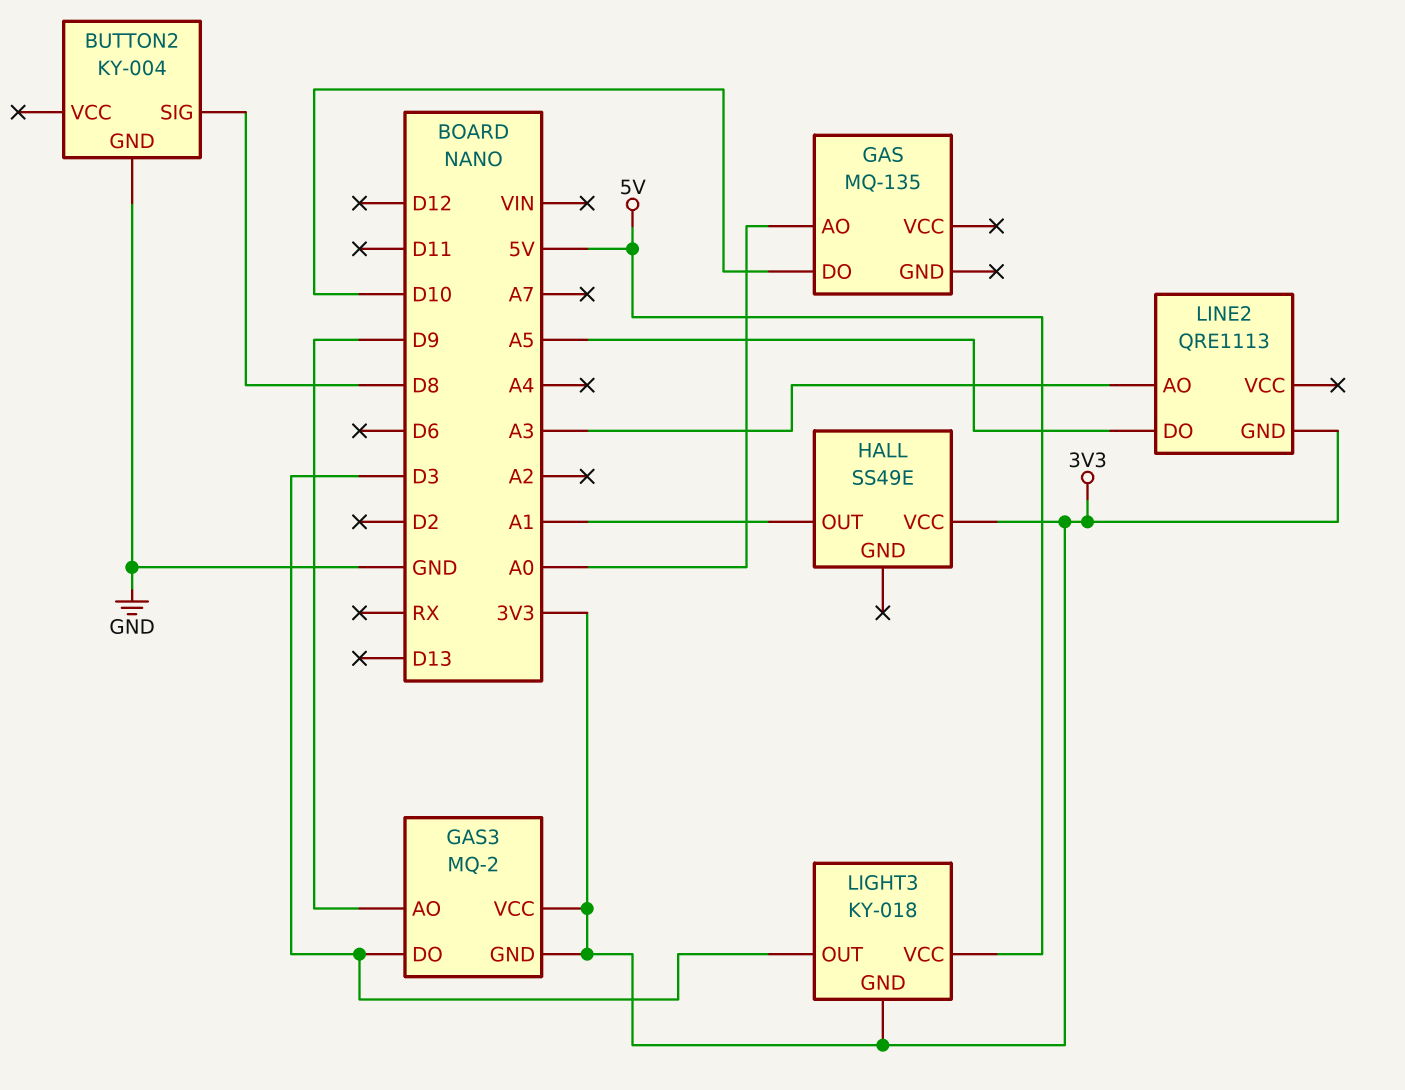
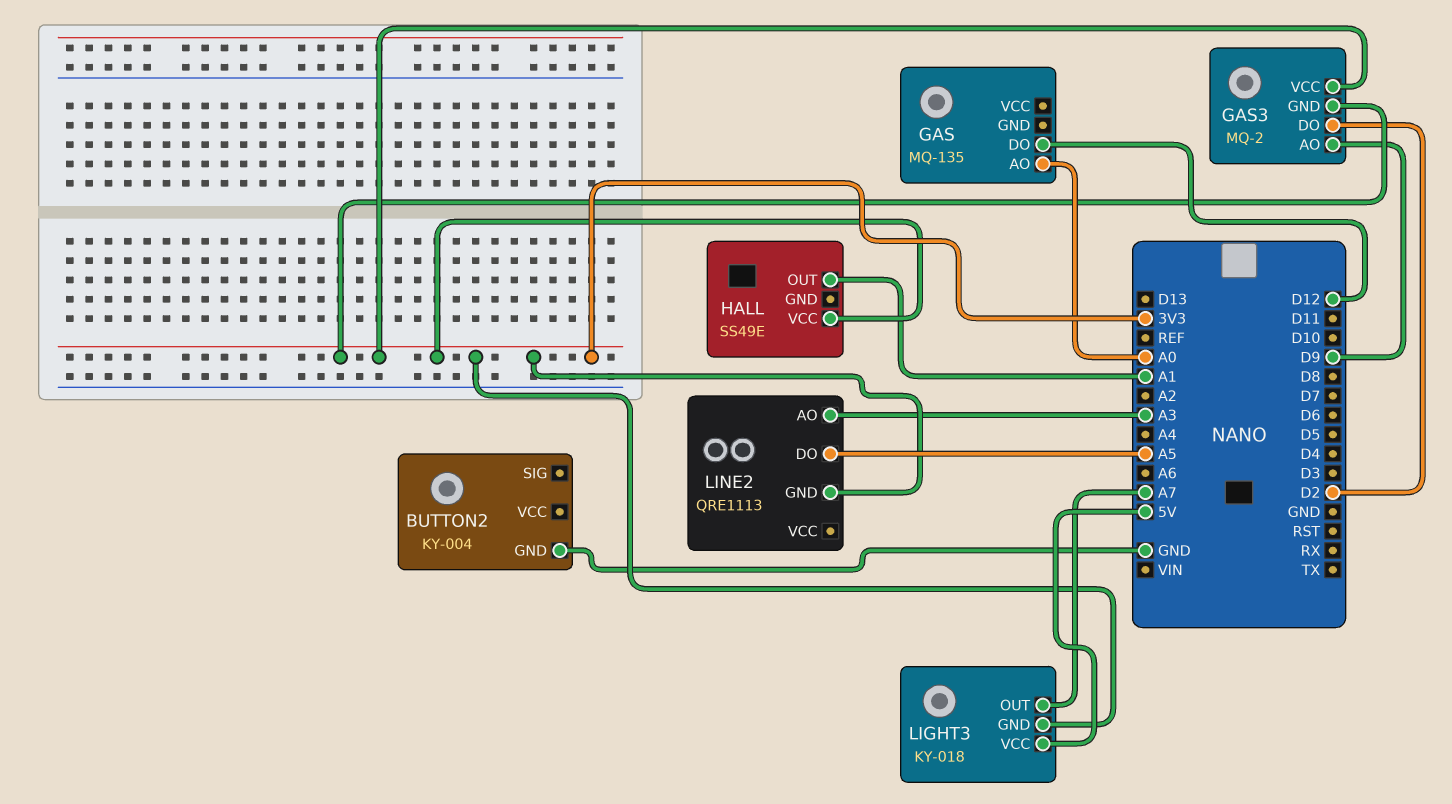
BUTTON2 pin SIG: D8 -> none
GAS pin DO: D10 -> D12
GAS3 pin DO: D3 -> D2
LIGHT3 pin OUT: D3 -> A7

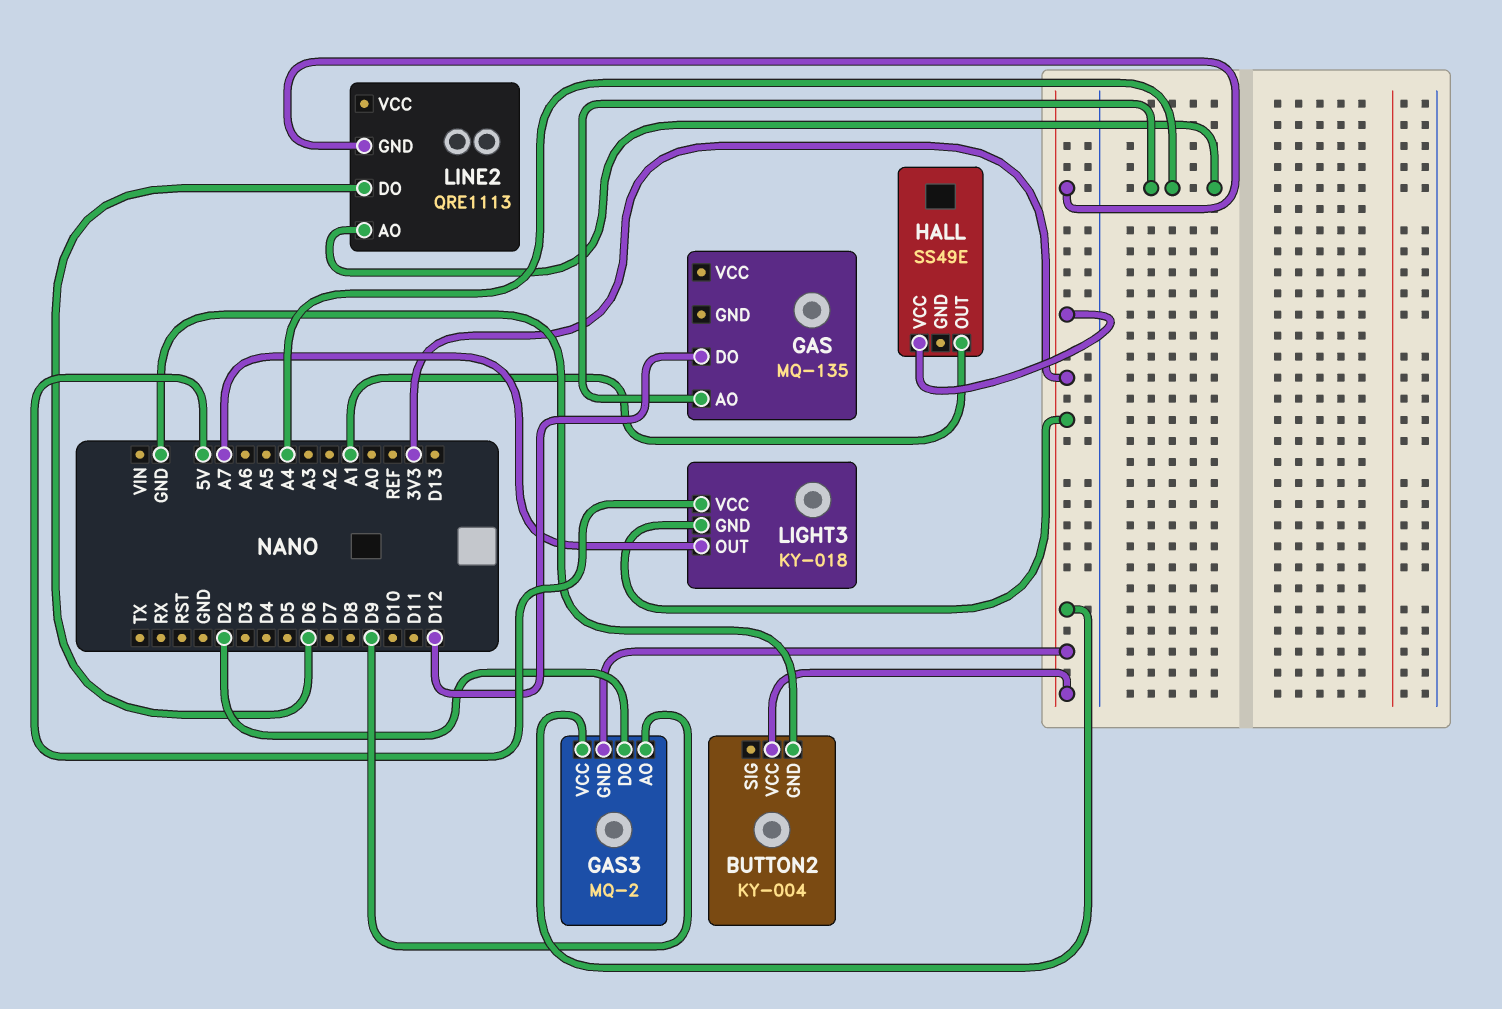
BUTTON2 pin VCC: none -> 3V3
GAS pin AO: A0 -> A4
LINE2 pin AO: A3 -> A4
LINE2 pin DO: A5 -> D6

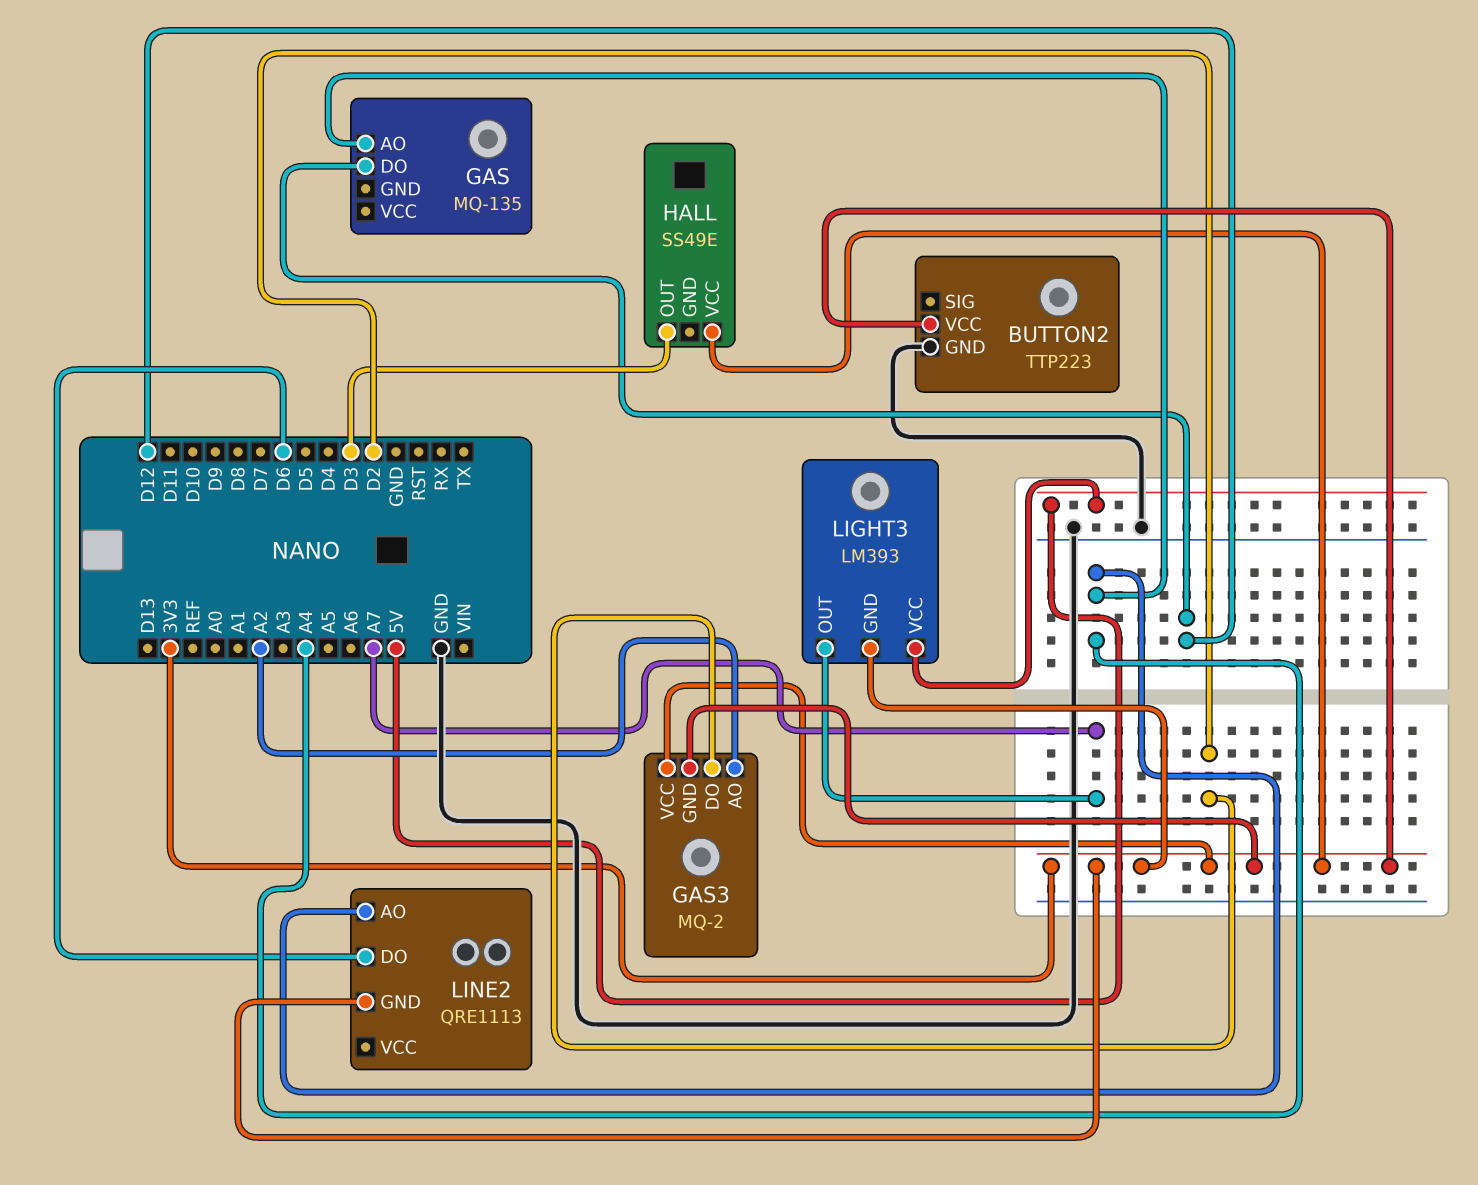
BUTTON2: KY-004 -> TTP223
GAS3 pin AO: D9 -> A2
HALL pin OUT: A1 -> D3
LIGHT3: KY-018 -> LM393

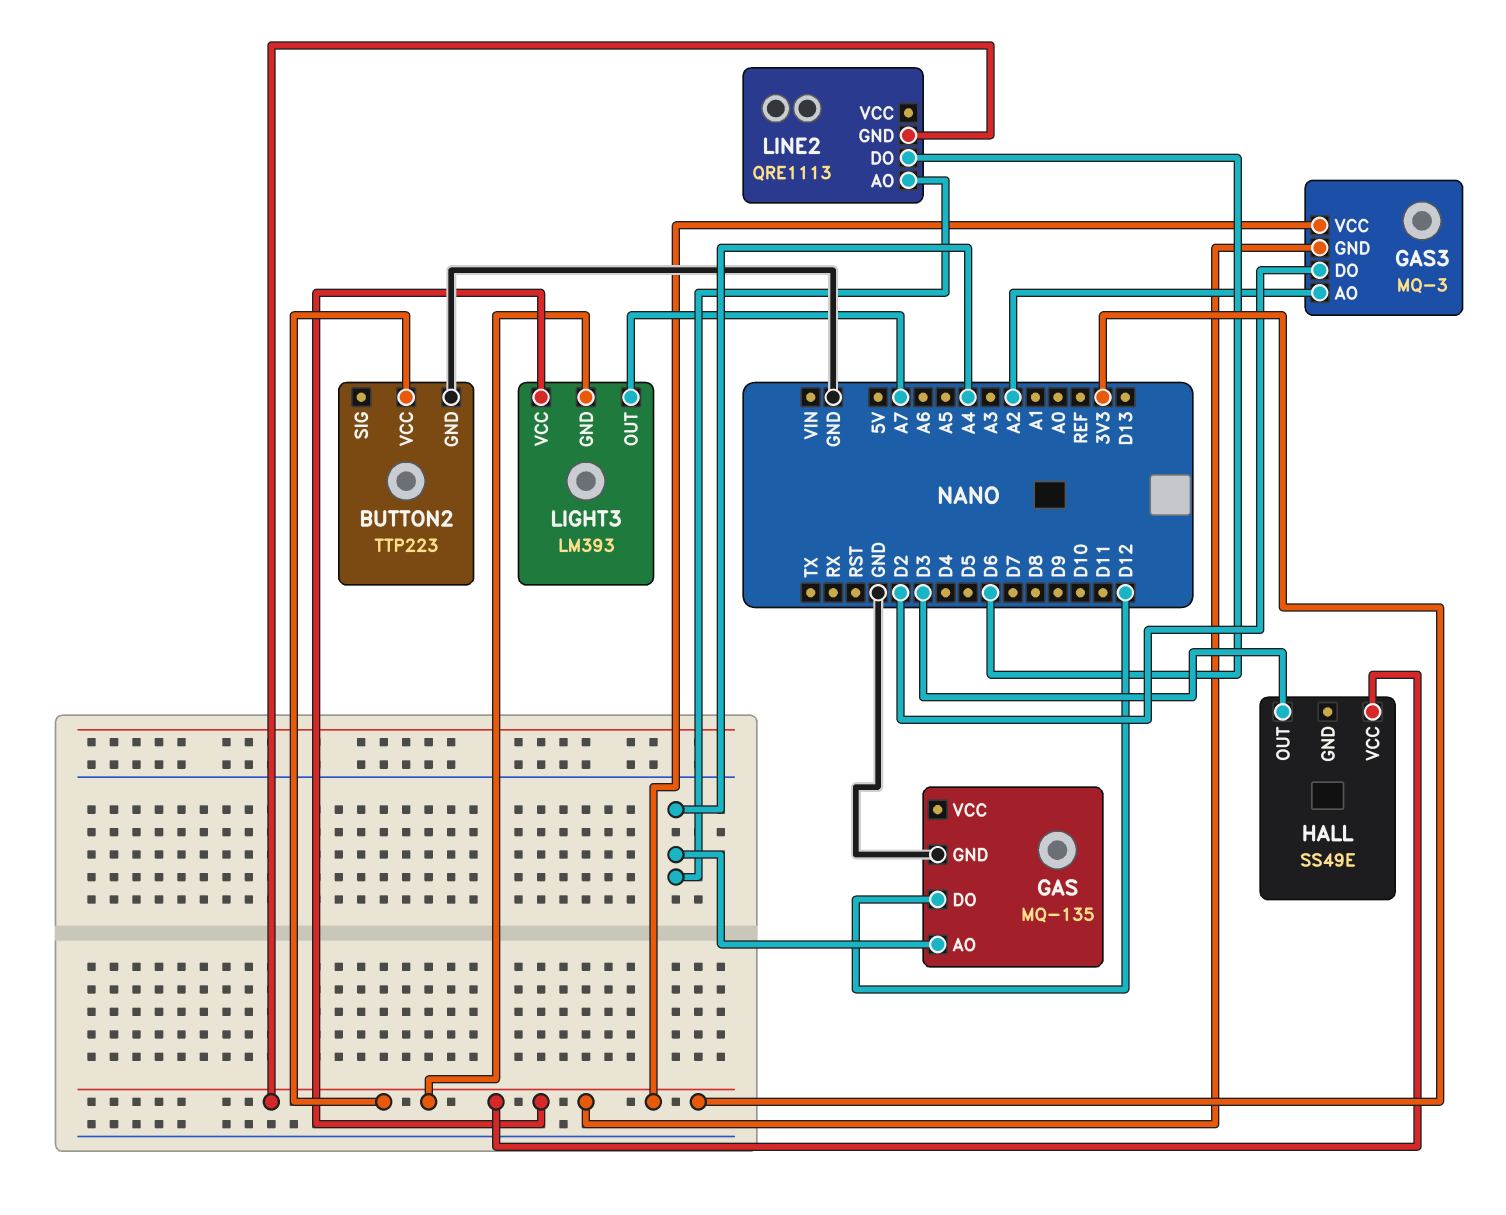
GAS pin GND: none -> GND
GAS3: MQ-2 -> MQ-3
LIGHT3 pin VCC: 5V -> 3V3

